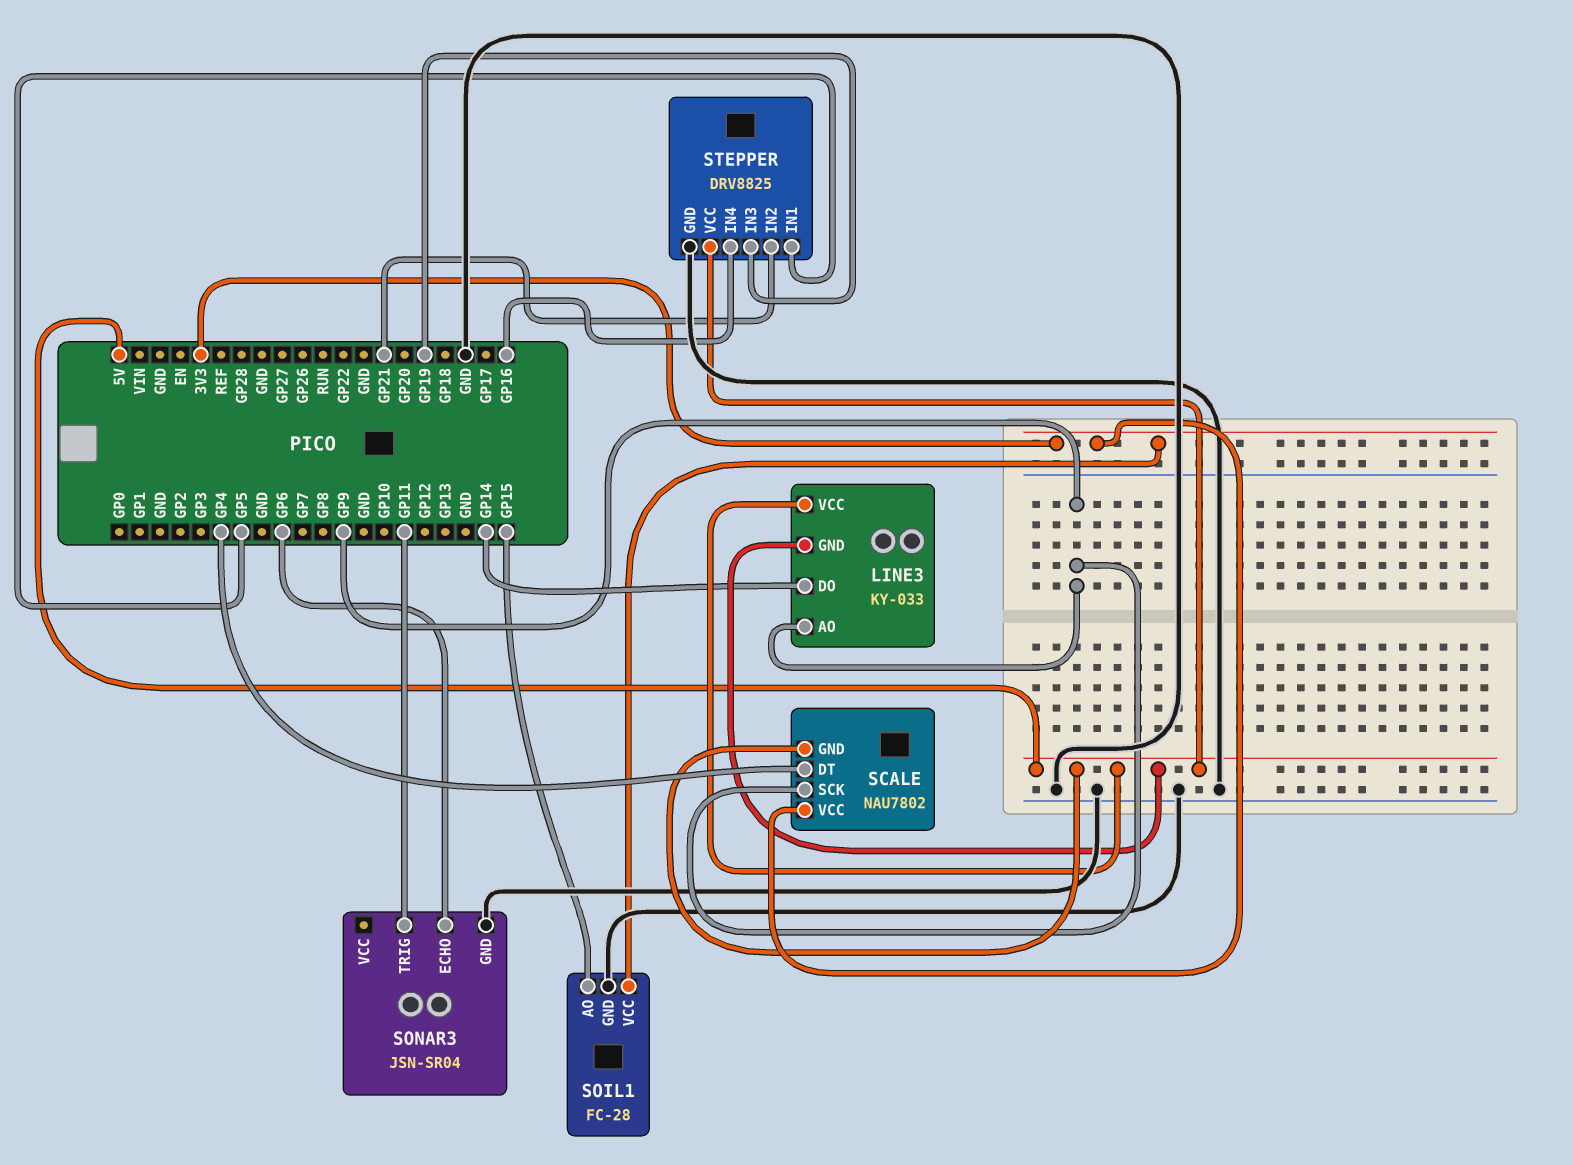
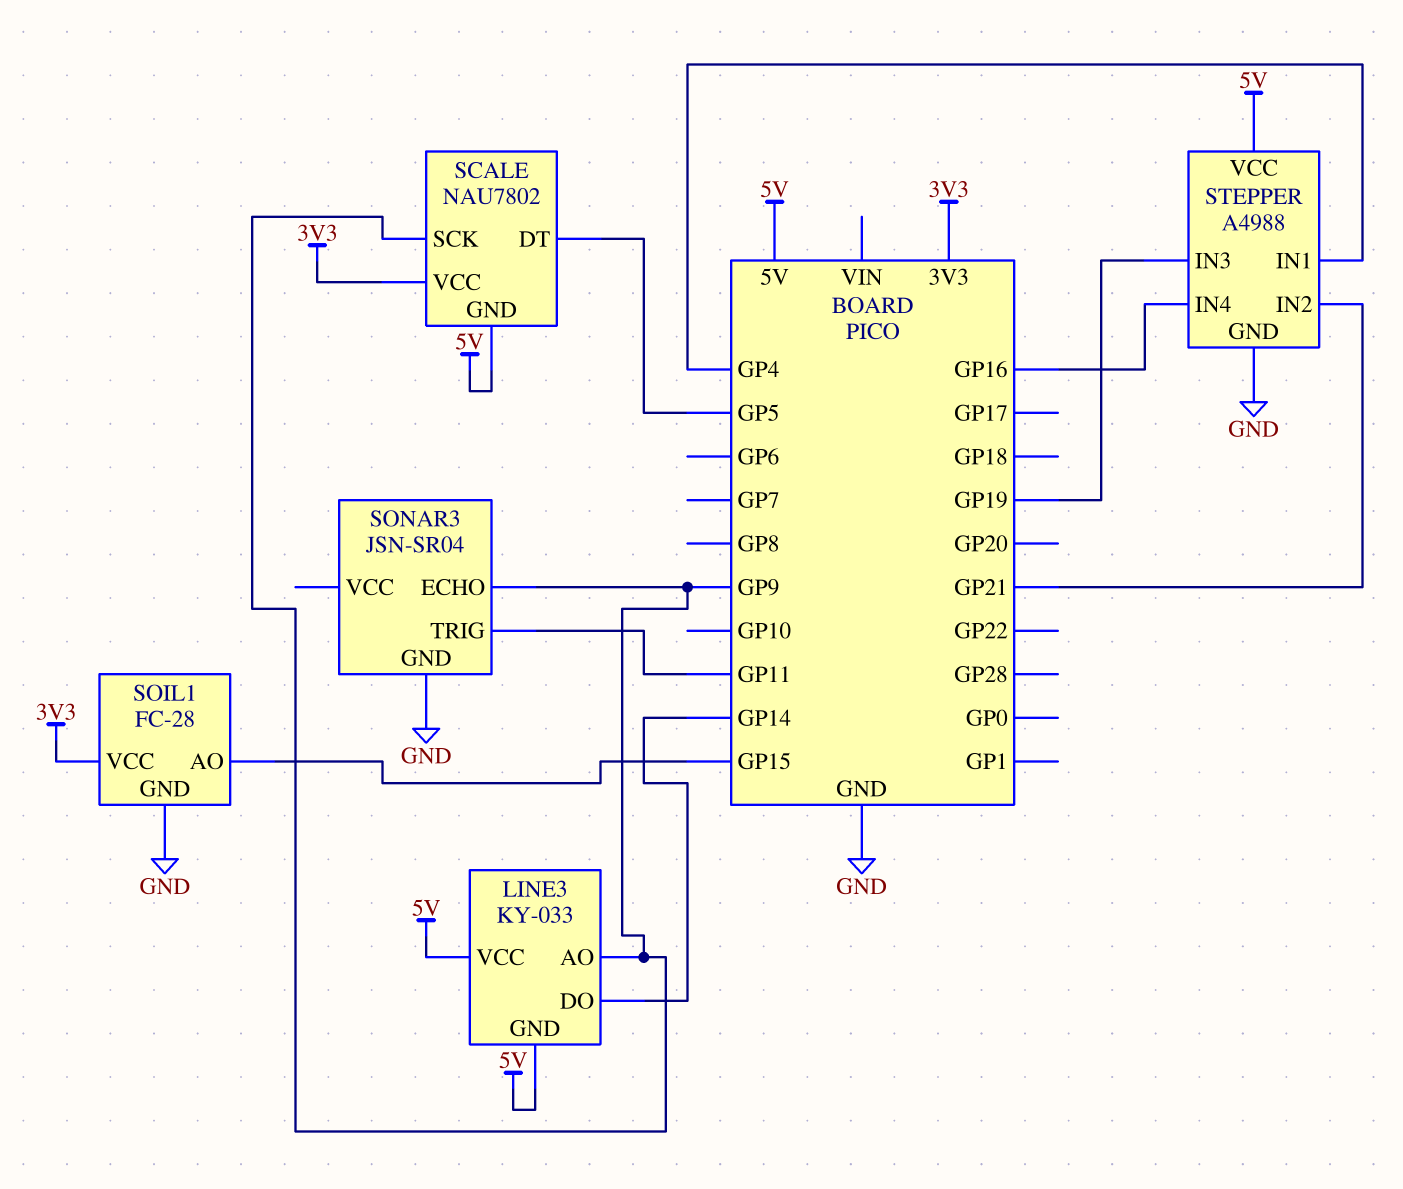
SCALE pin DT: GP4 -> GP5
SONAR3 pin ECHO: GP6 -> GP9
STEPPER: DRV8825 -> A4988
STEPPER pin IN1: GP5 -> GP4

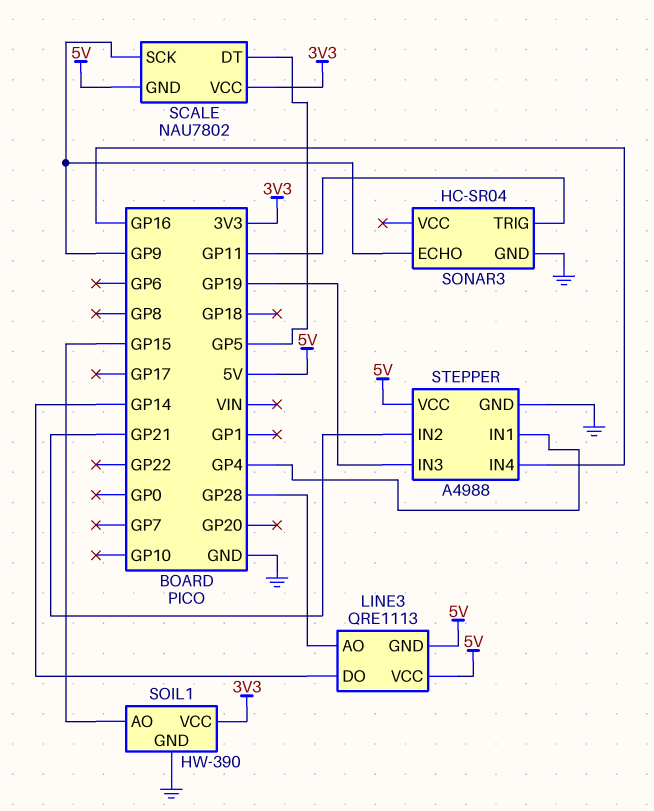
LINE3: KY-033 -> QRE1113
LINE3 pin AO: GP9 -> GP28
SOIL1: FC-28 -> HW-390
SONAR3: JSN-SR04 -> HC-SR04

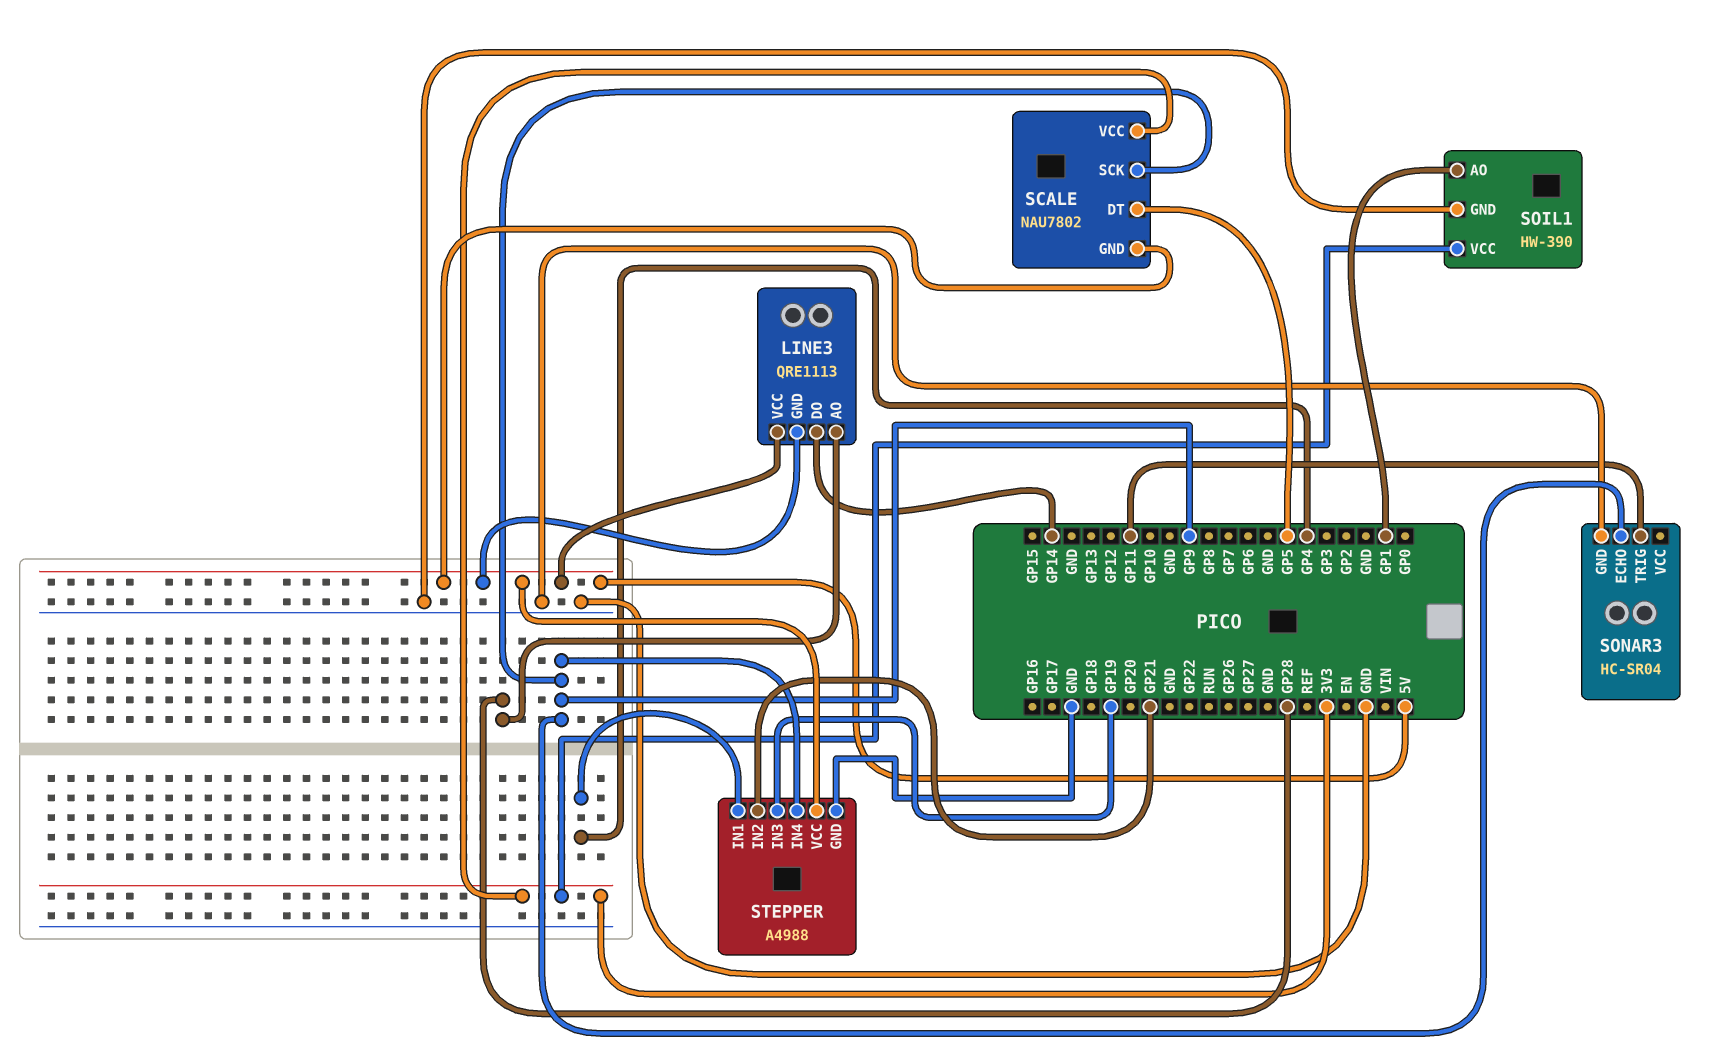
SOIL1 pin AO: GP15 -> GP1
STEPPER pin IN4: GP16 -> GP9

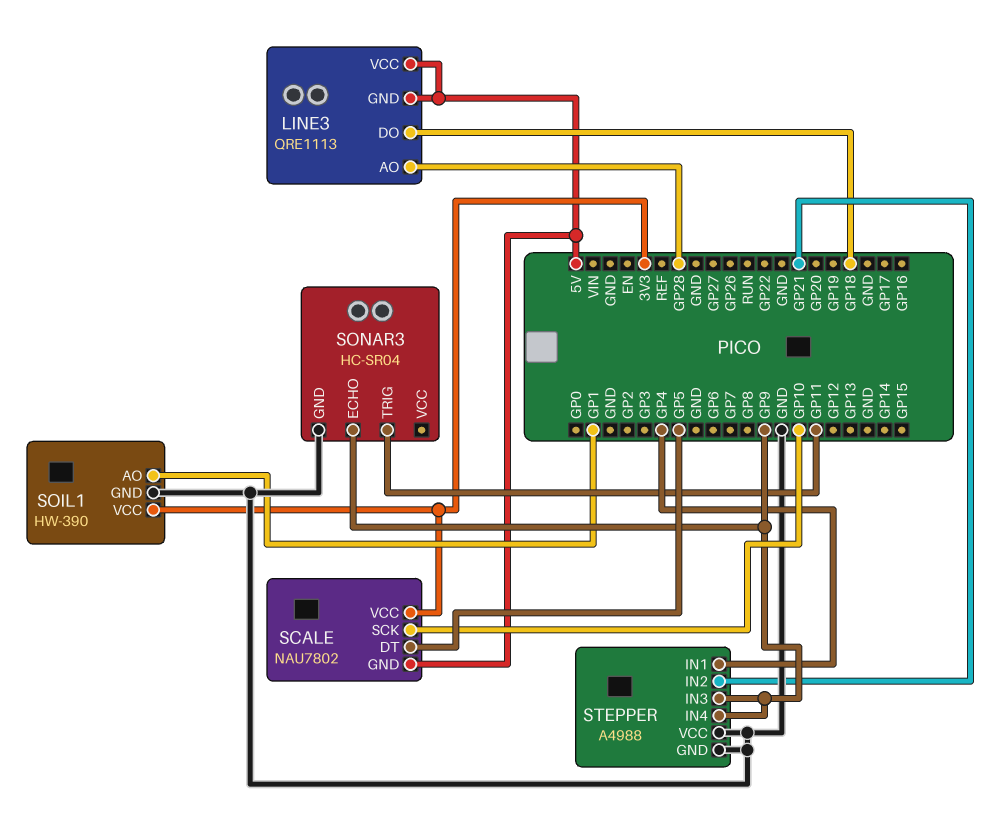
LINE3 pin DO: GP14 -> GP18
SCALE pin SCK: GP9 -> GP10
STEPPER pin IN3: GP19 -> GP9
STEPPER pin VCC: 5V -> GND

